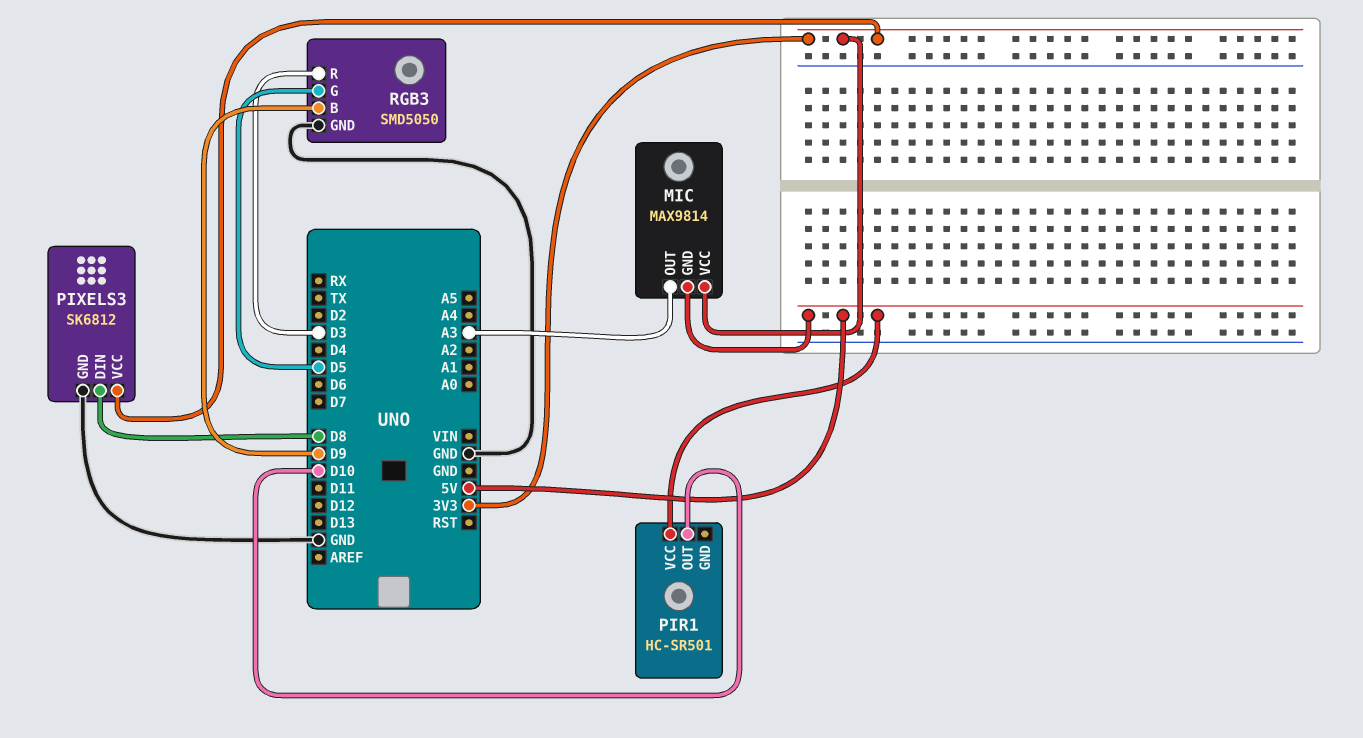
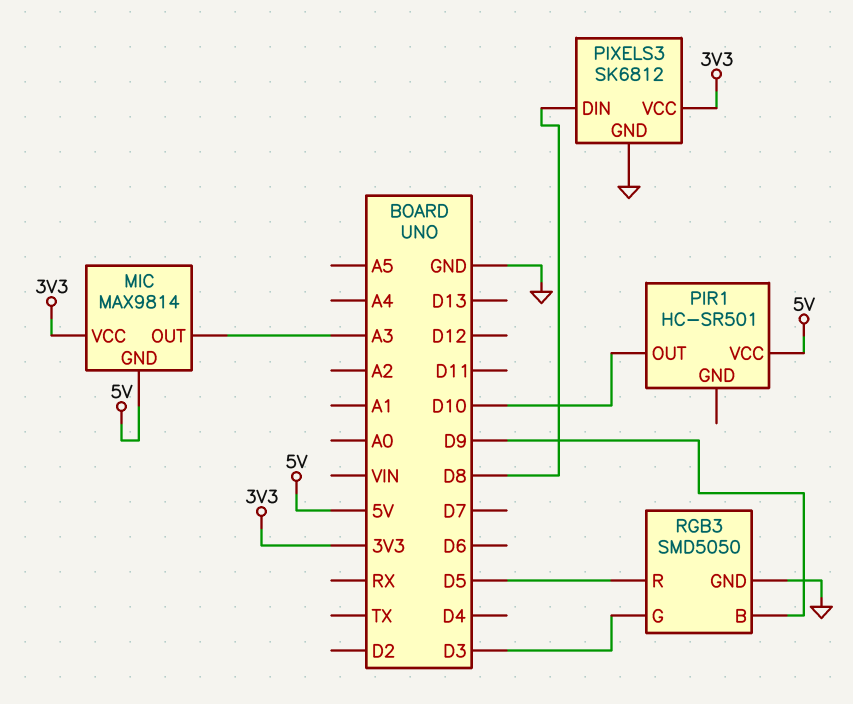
RGB3 pin G: D5 -> D3
RGB3 pin R: D3 -> D5

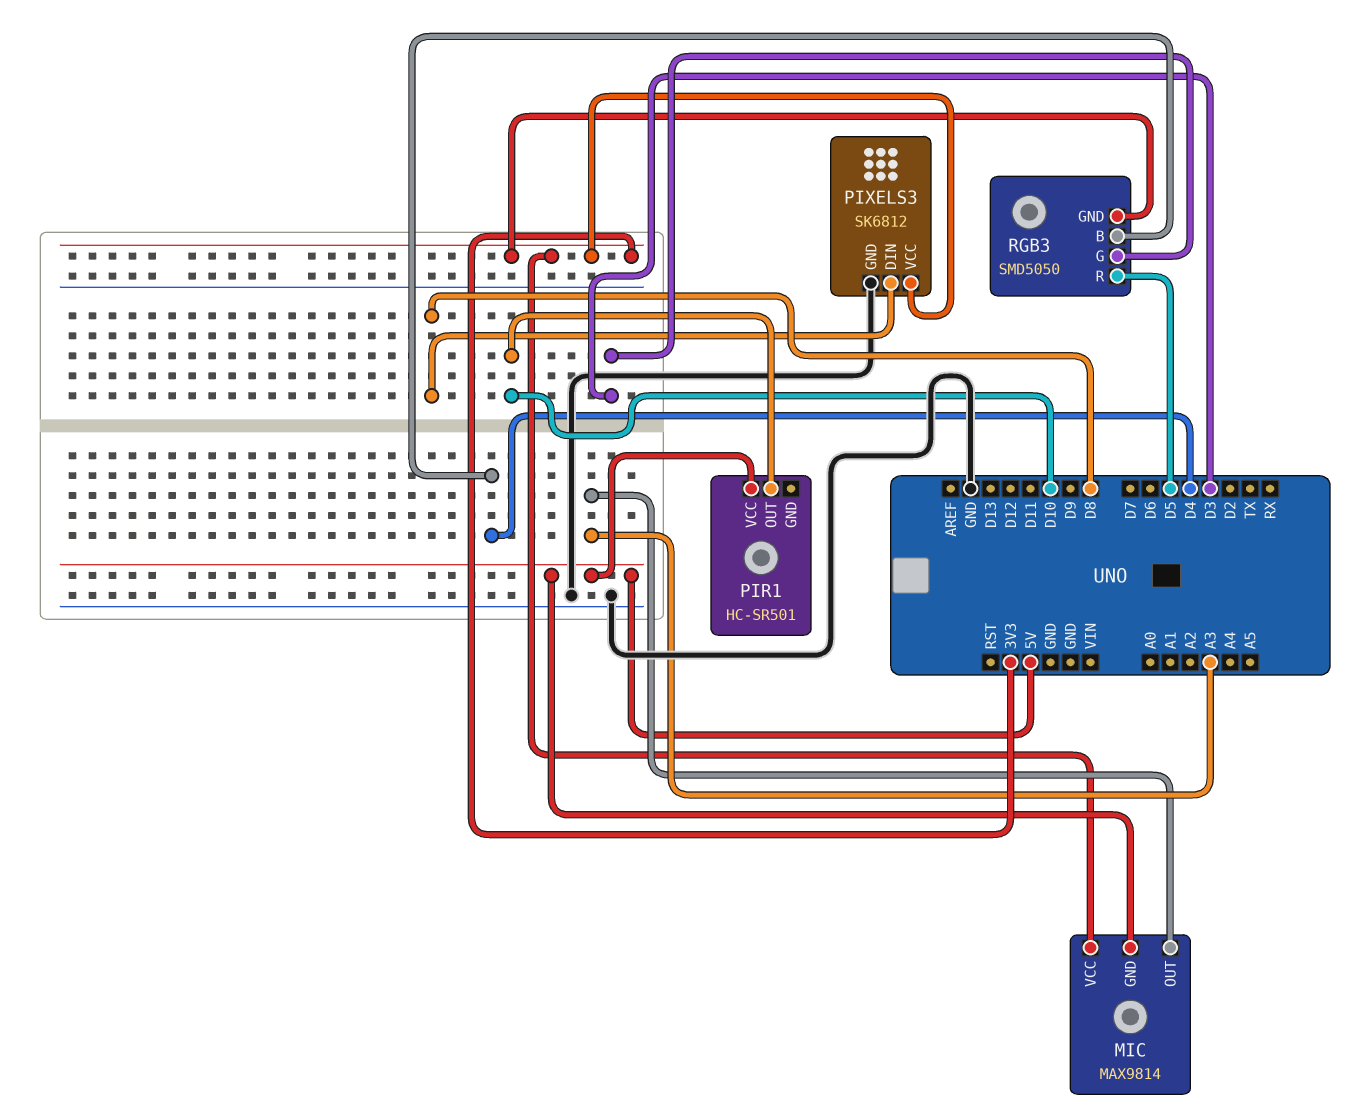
RGB3 pin B: D9 -> D4
RGB3 pin GND: GND -> 3V3

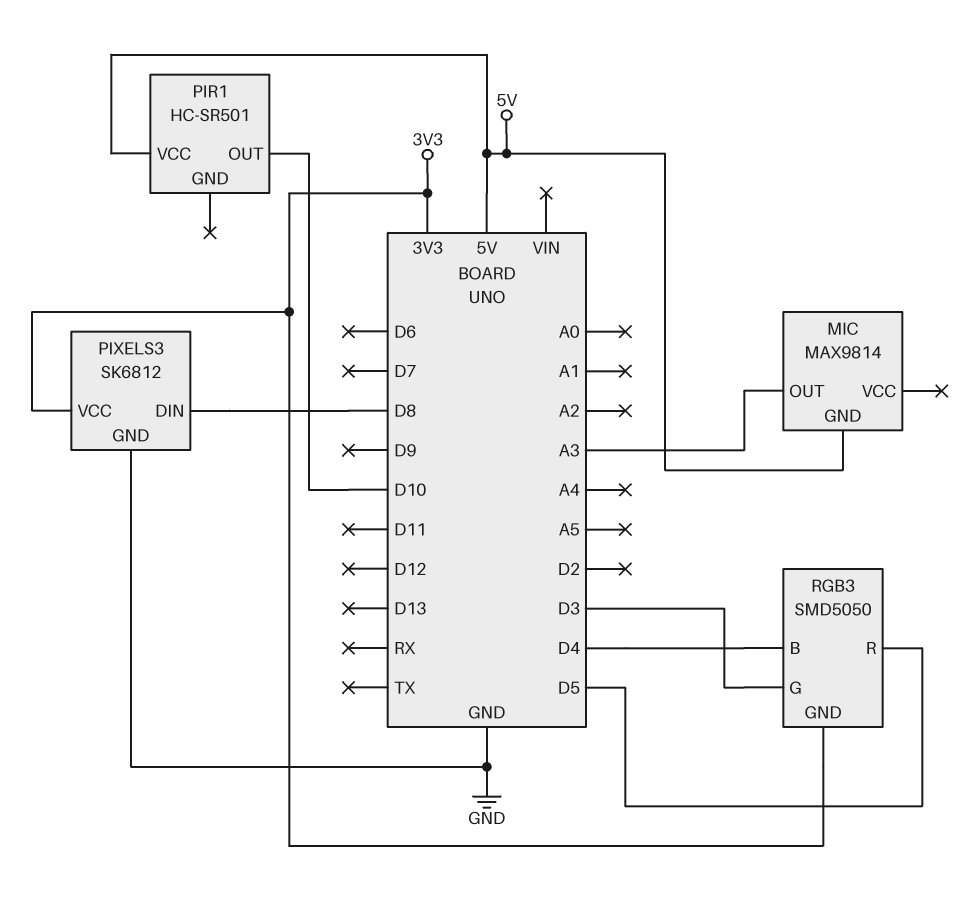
MIC pin VCC: 3V3 -> none

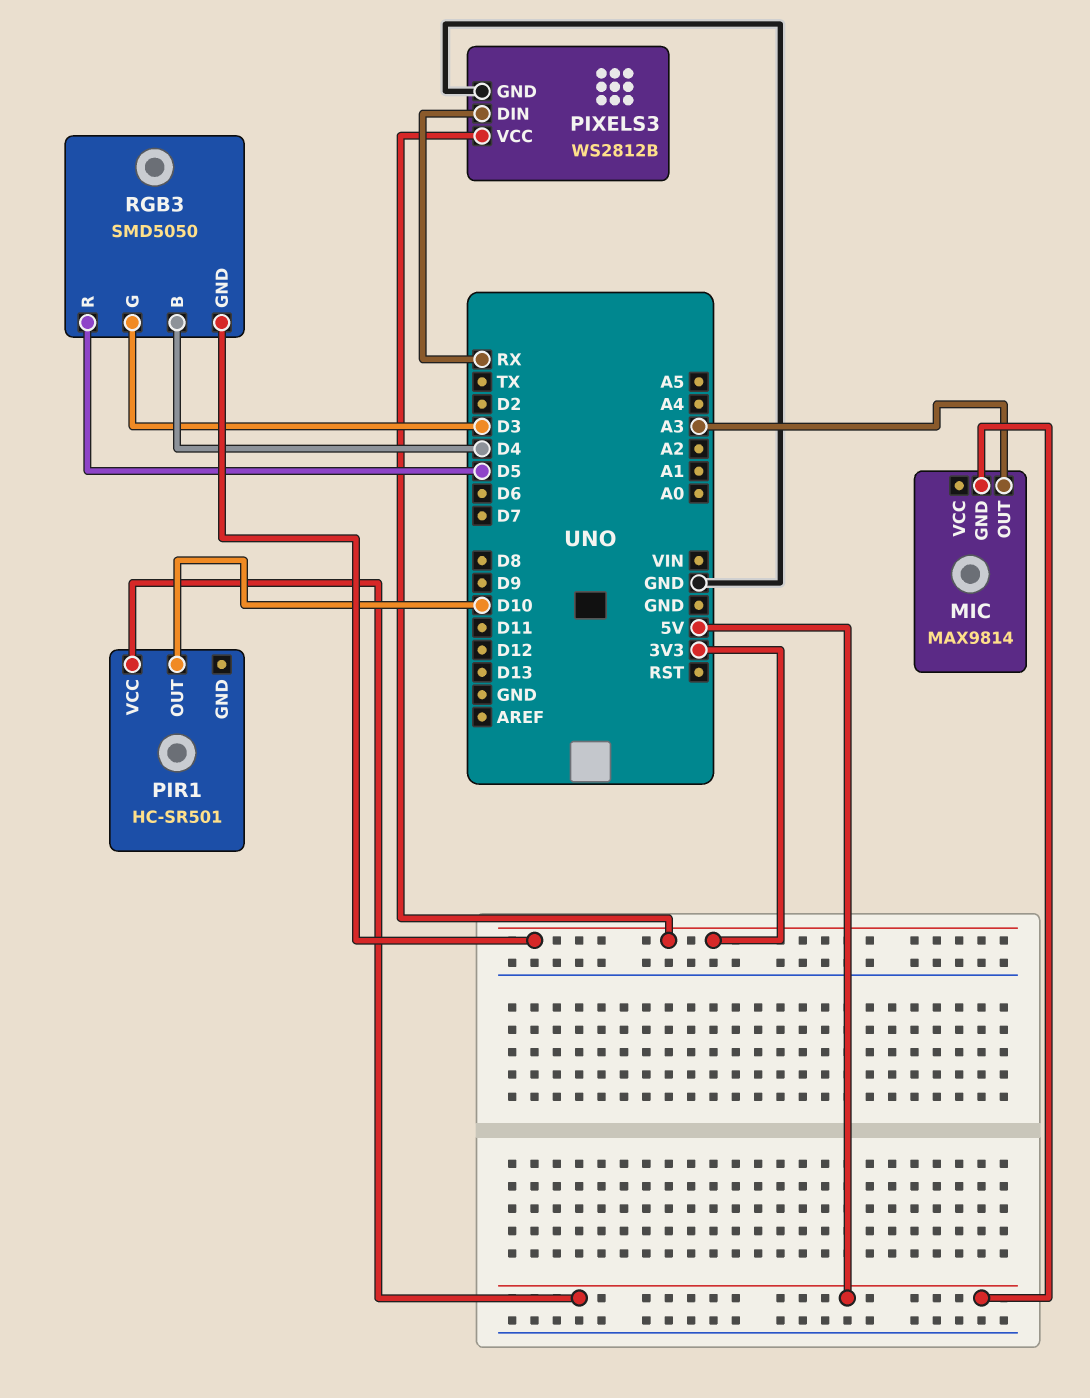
PIXELS3: SK6812 -> WS2812B
PIXELS3 pin DIN: D8 -> RX

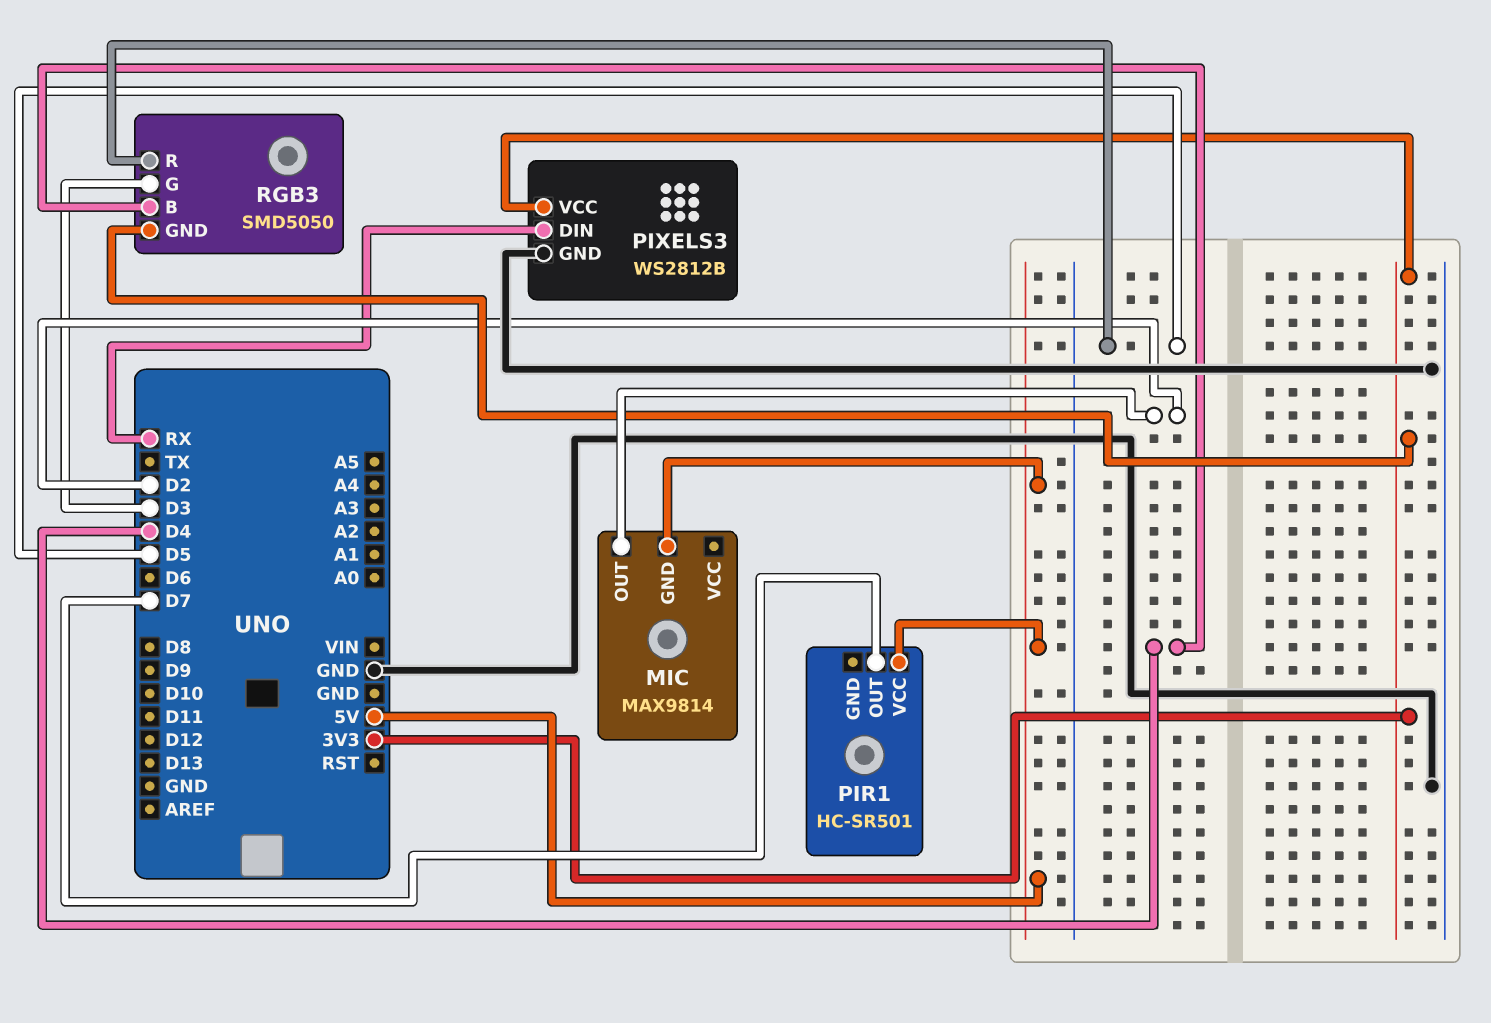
MIC pin OUT: A3 -> D2
PIR1 pin OUT: D10 -> D7

